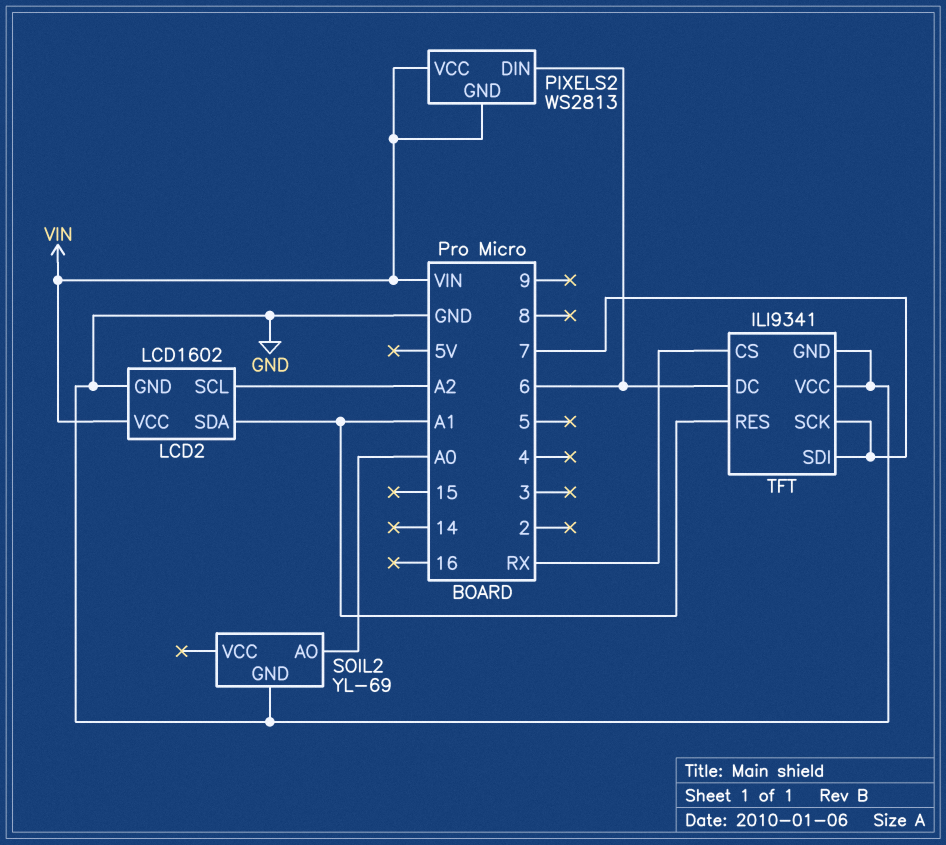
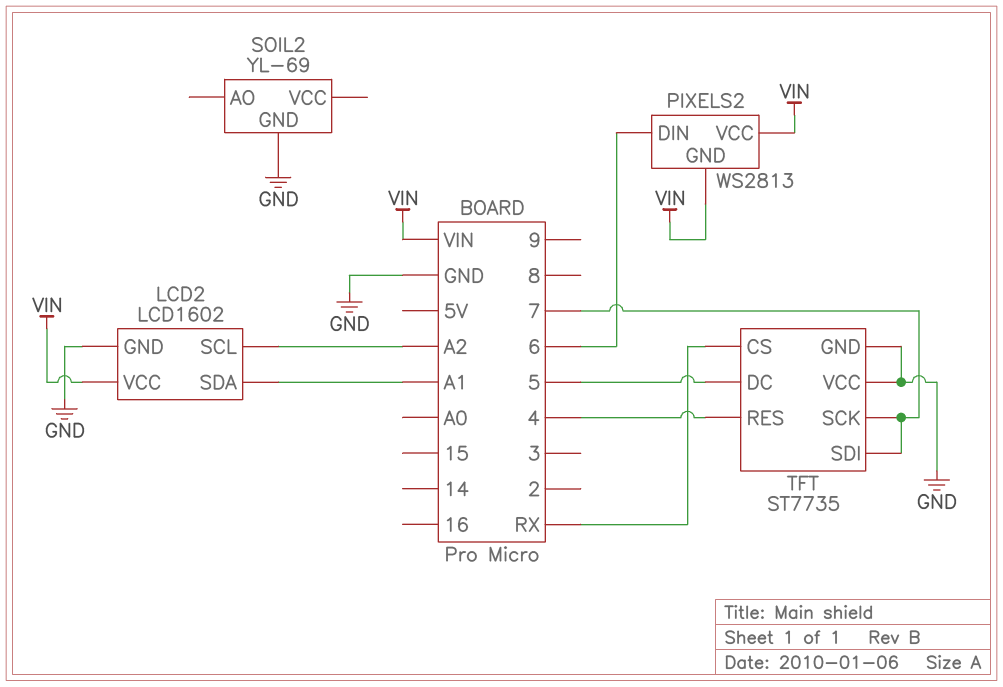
SOIL2 pin AO: A0 -> none
TFT: ILI9341 -> ST7735
TFT pin DC: 6 -> 5
TFT pin RES: A1 -> 4

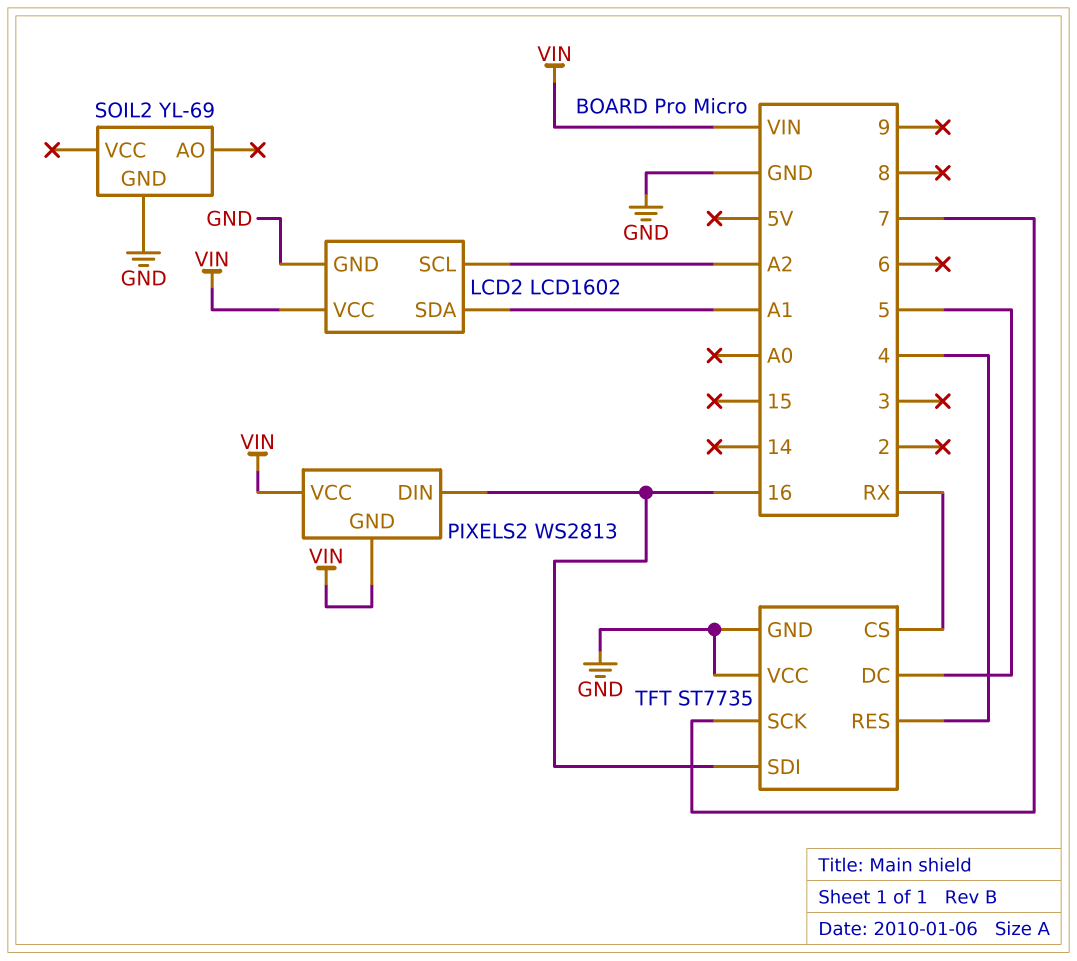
PIXELS2 pin DIN: 6 -> 16
TFT pin SDI: 7 -> 16

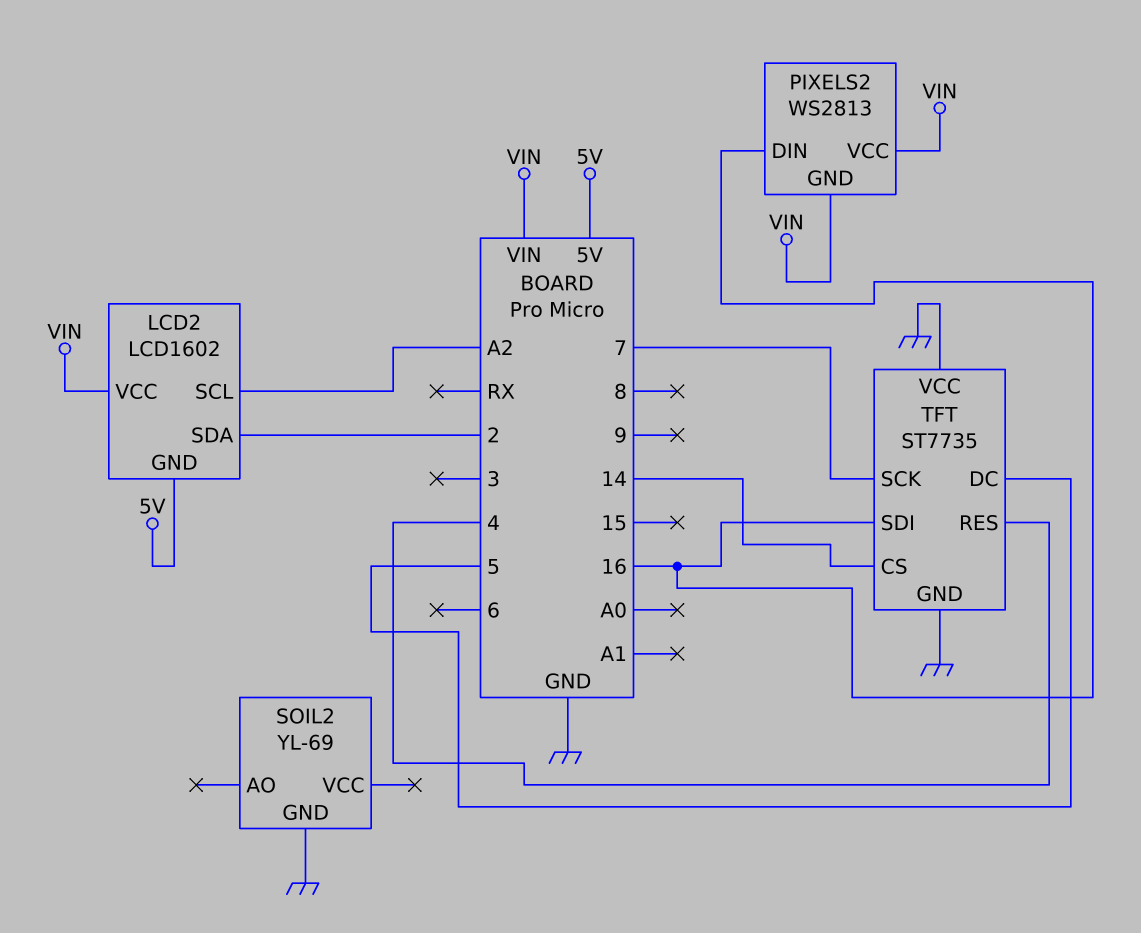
LCD2 pin GND: GND -> 5V
LCD2 pin SDA: A1 -> 2
TFT pin CS: RX -> 14

